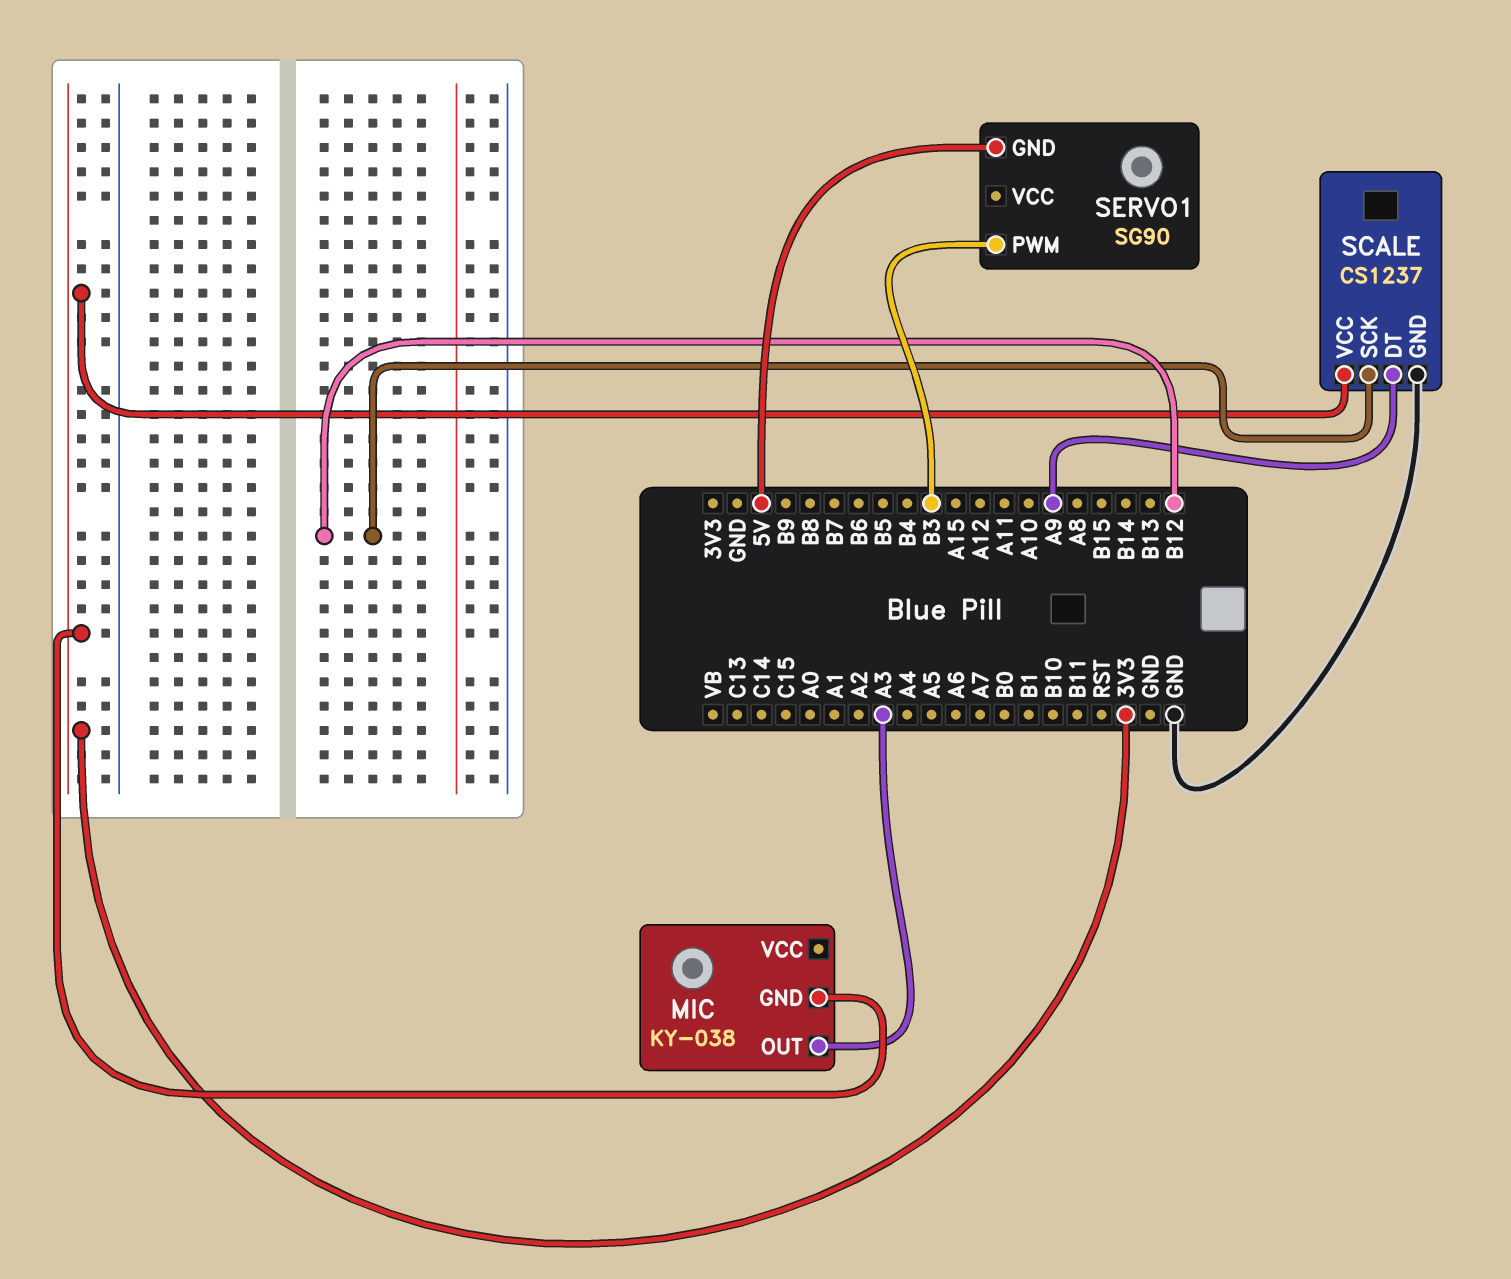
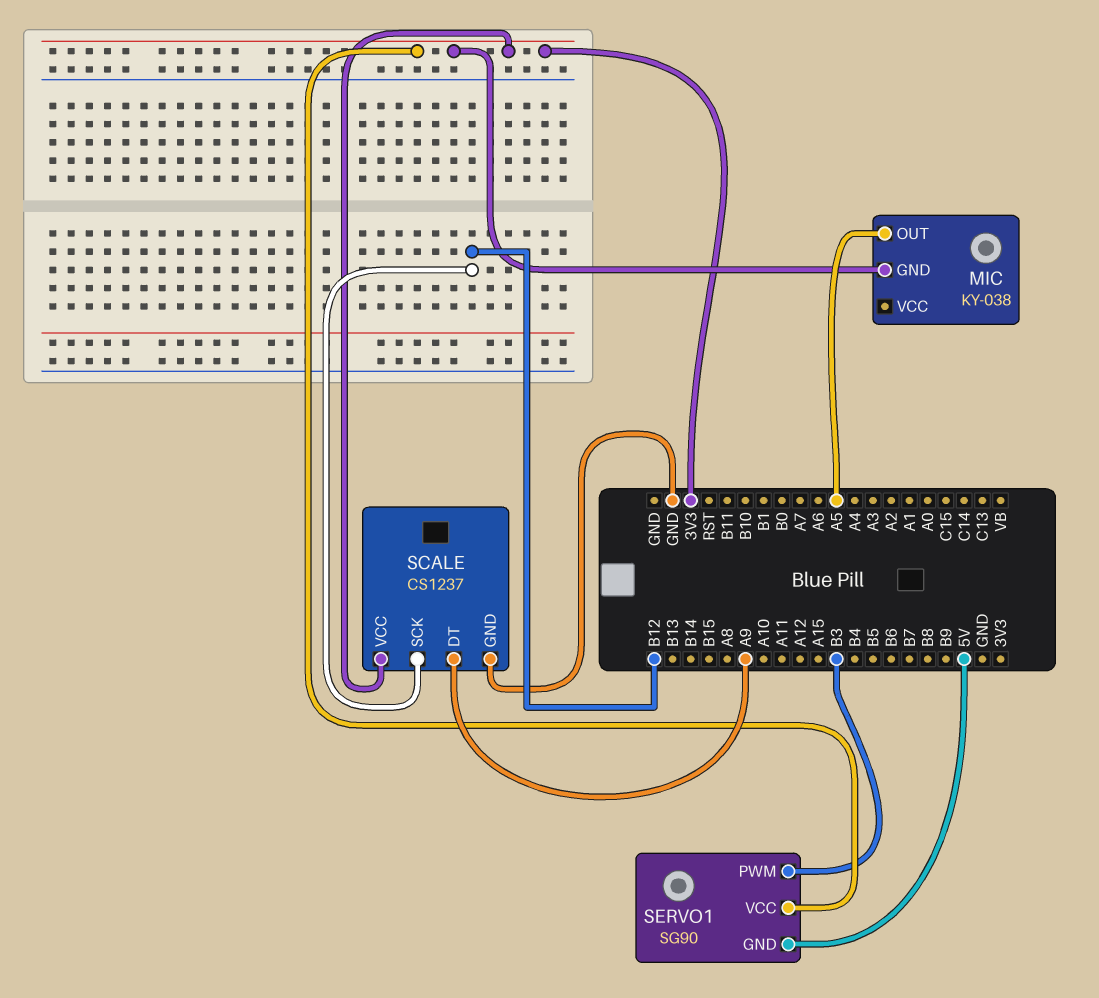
MIC pin OUT: A3 -> A5
SERVO1 pin VCC: none -> 3V3

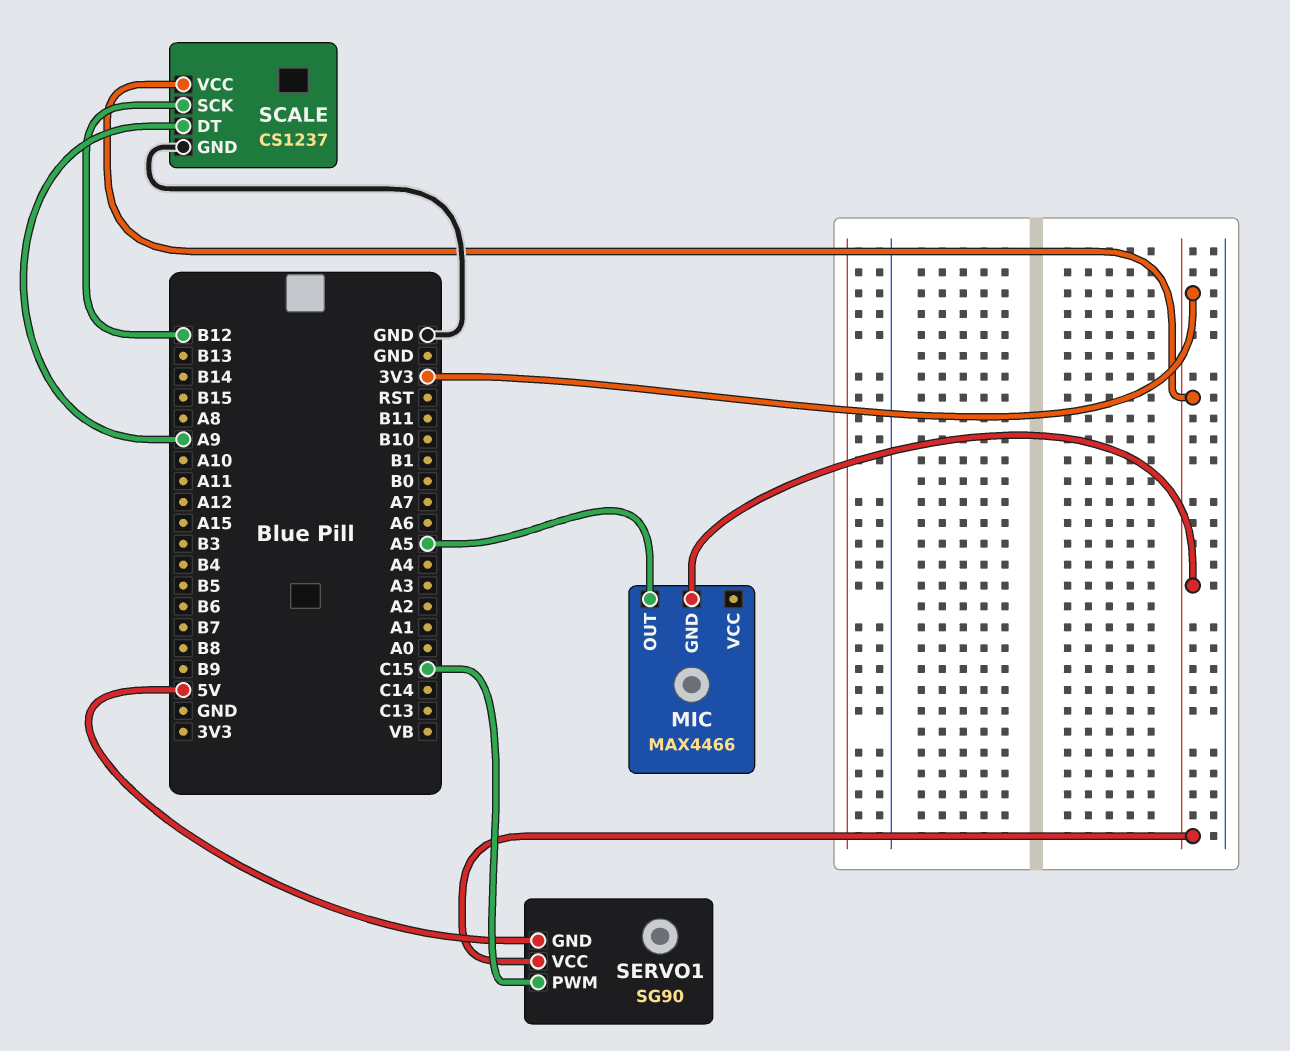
MIC: KY-038 -> MAX4466
SERVO1 pin PWM: B3 -> C15

